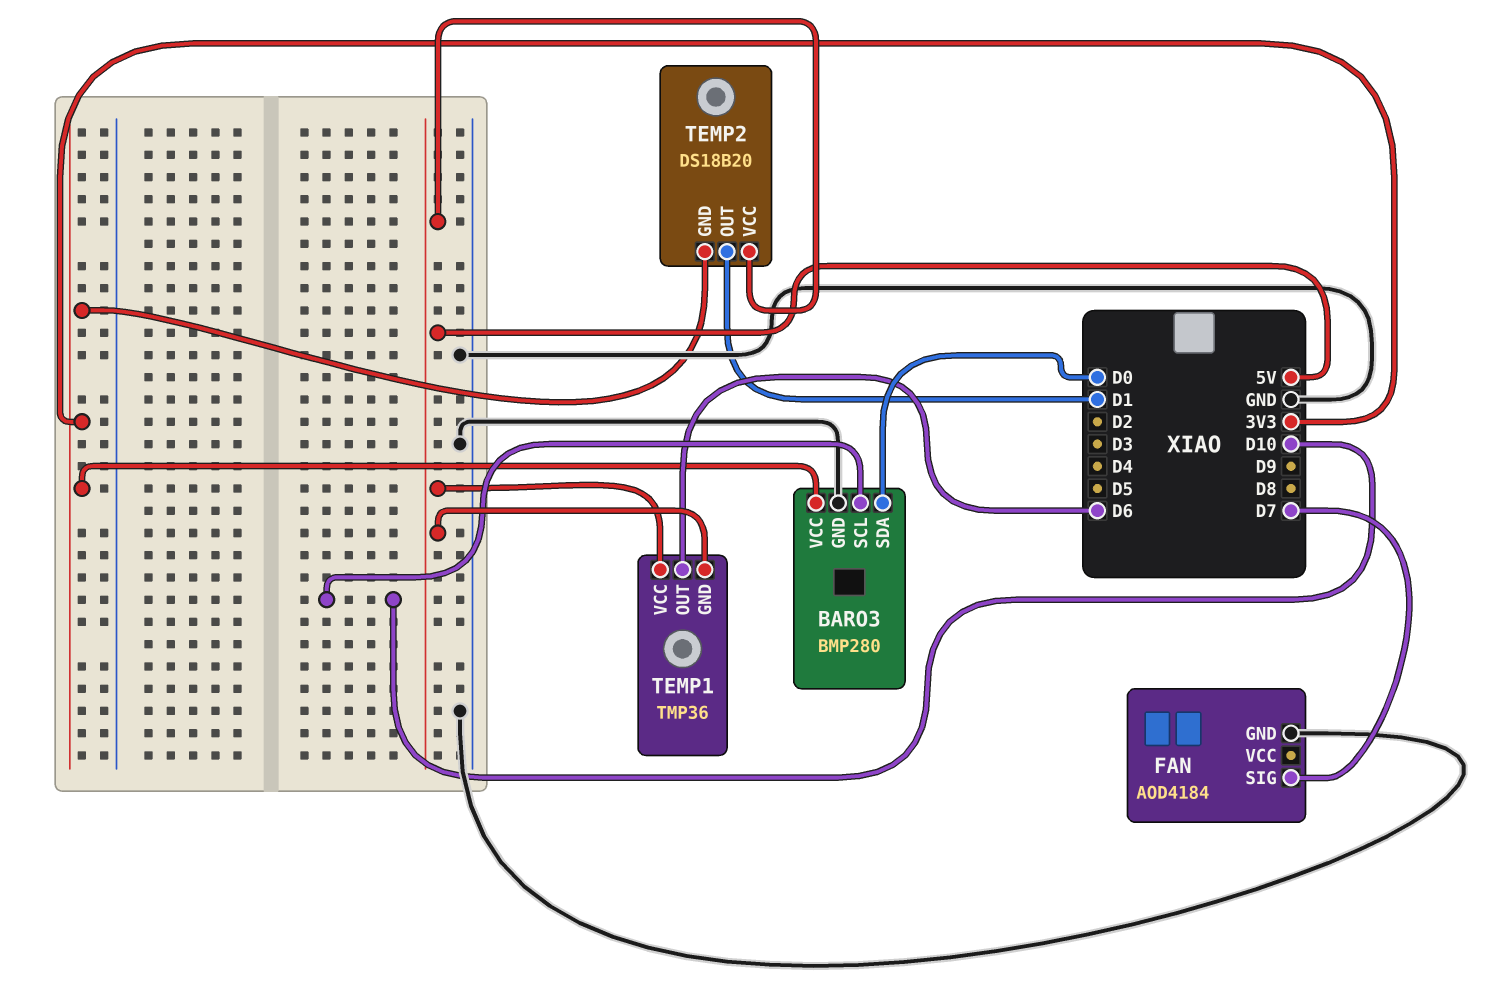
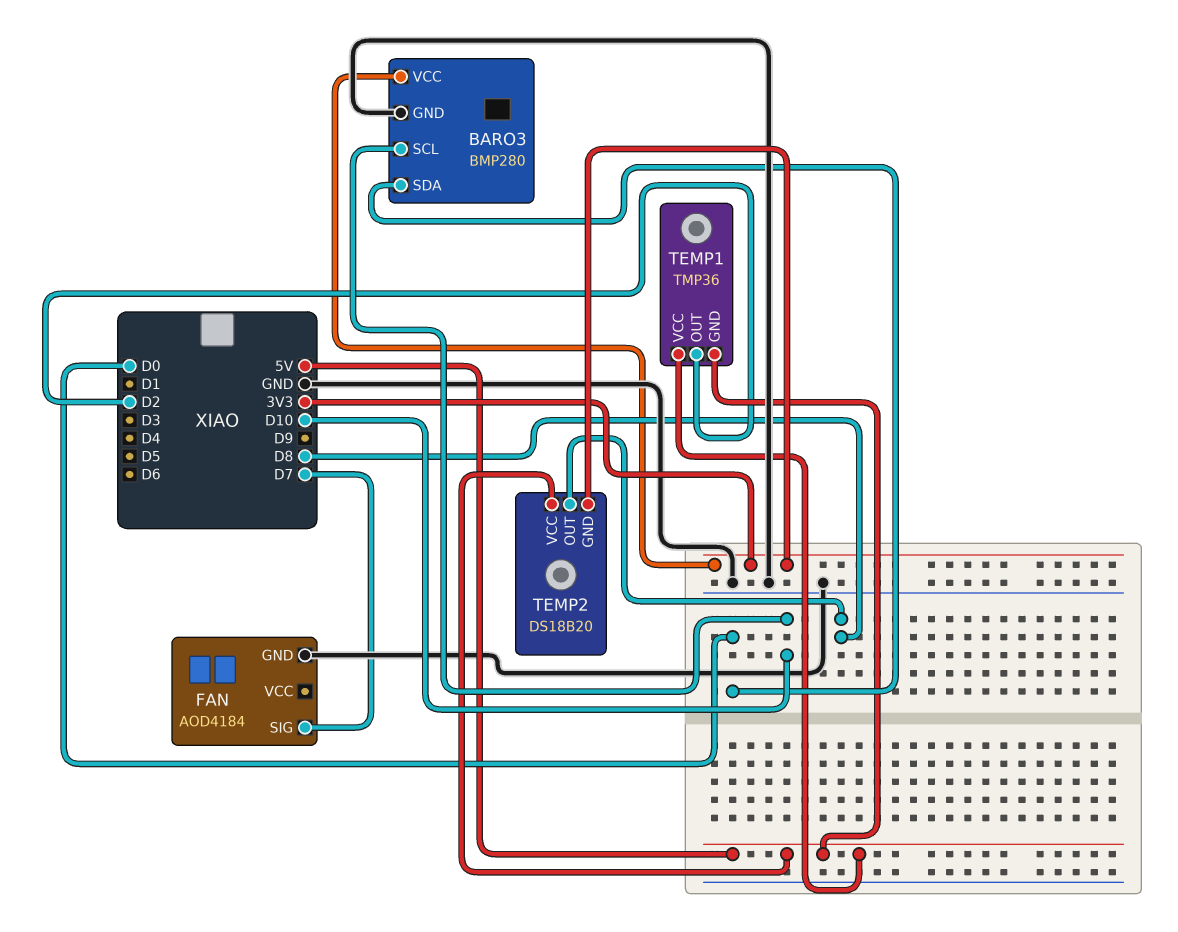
TEMP1 pin OUT: D6 -> D2
TEMP2 pin OUT: D1 -> D8

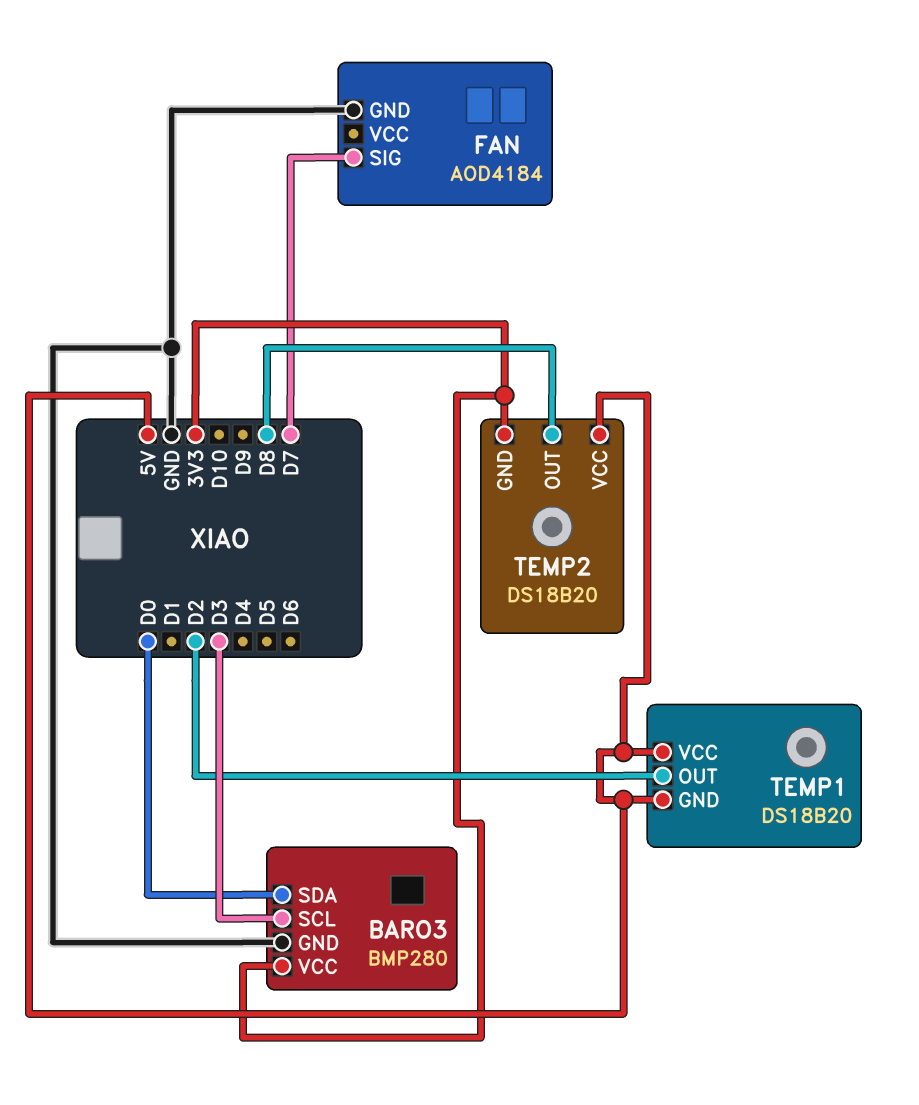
BARO3 pin SCL: D10 -> D3
TEMP1: TMP36 -> DS18B20

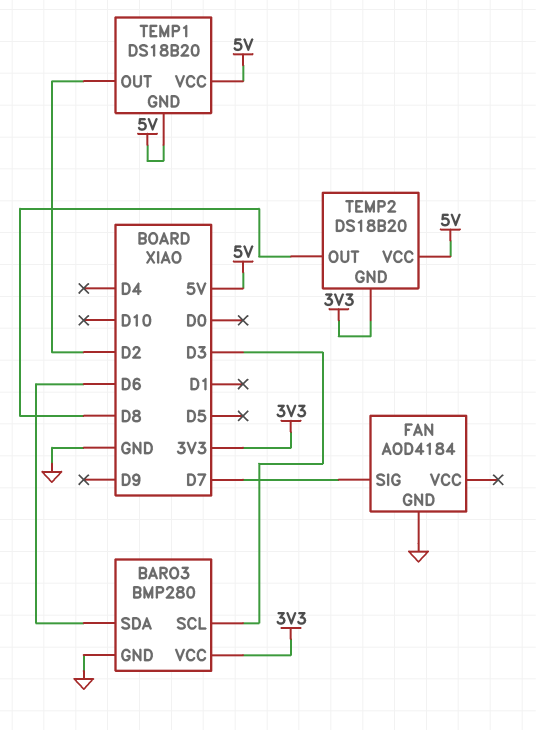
BARO3 pin SDA: D0 -> D6

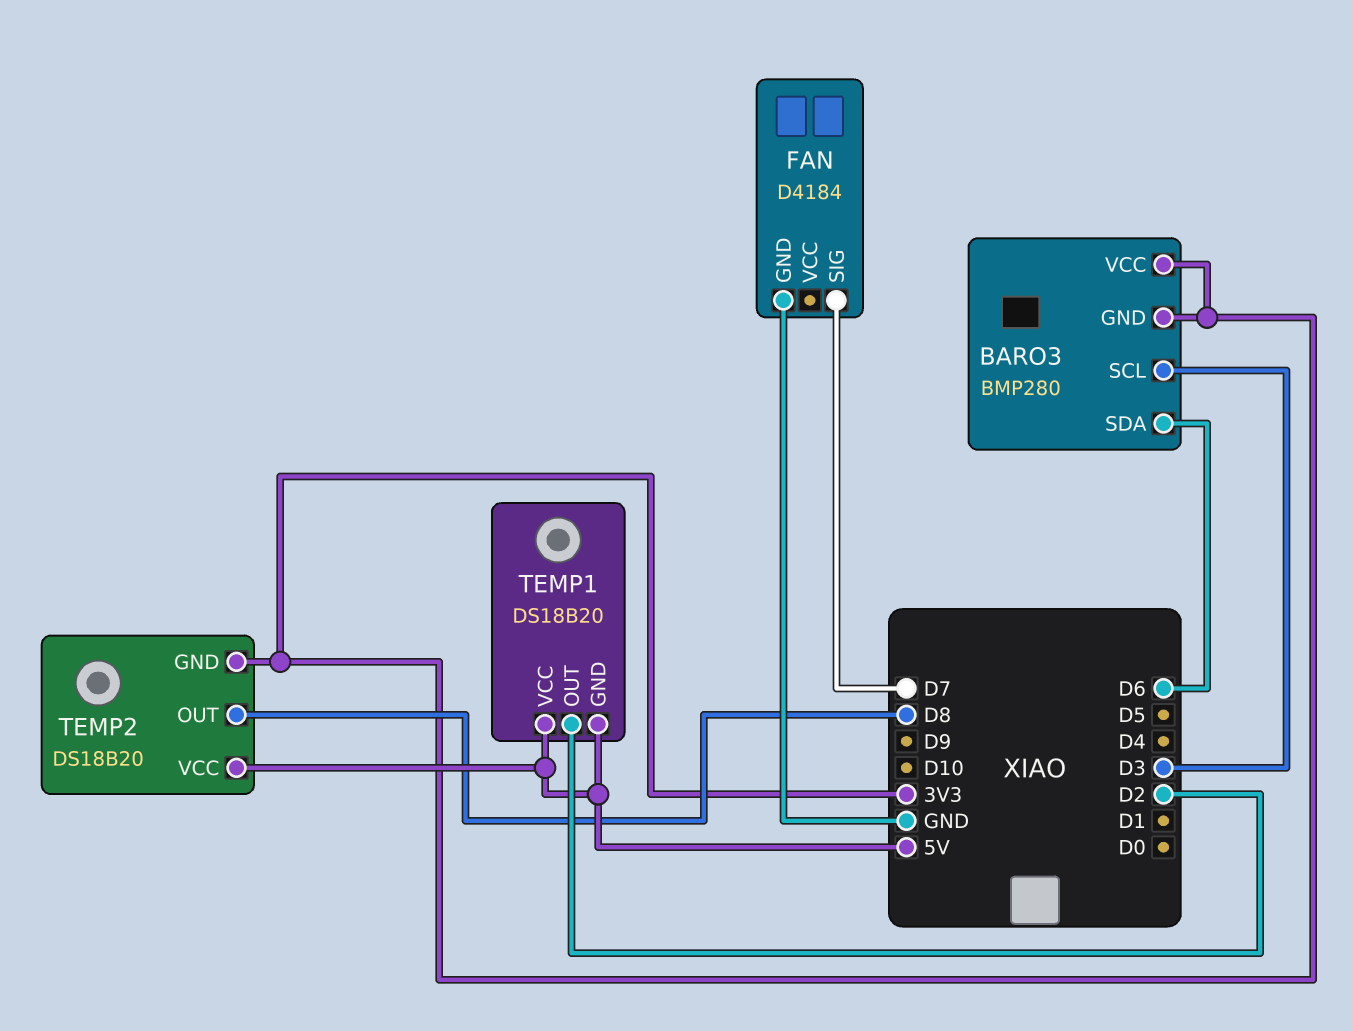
BARO3 pin GND: GND -> 3V3
FAN: AOD4184 -> D4184

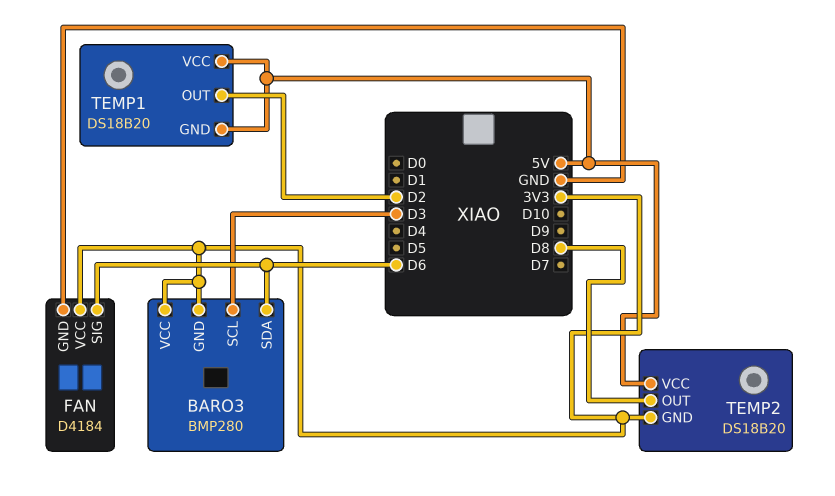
FAN pin SIG: D7 -> D6
FAN pin VCC: none -> 3V3

